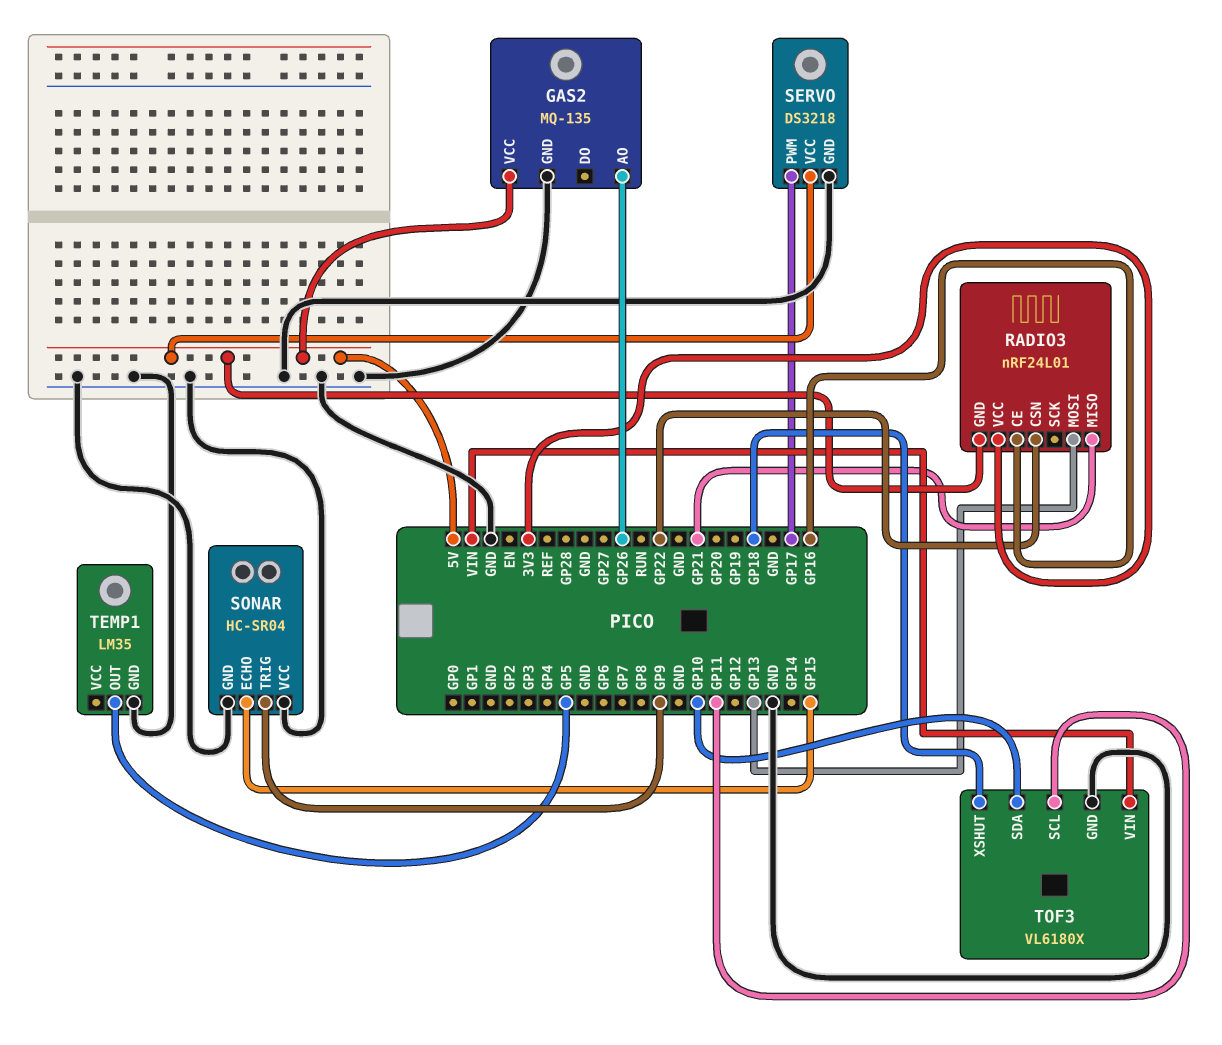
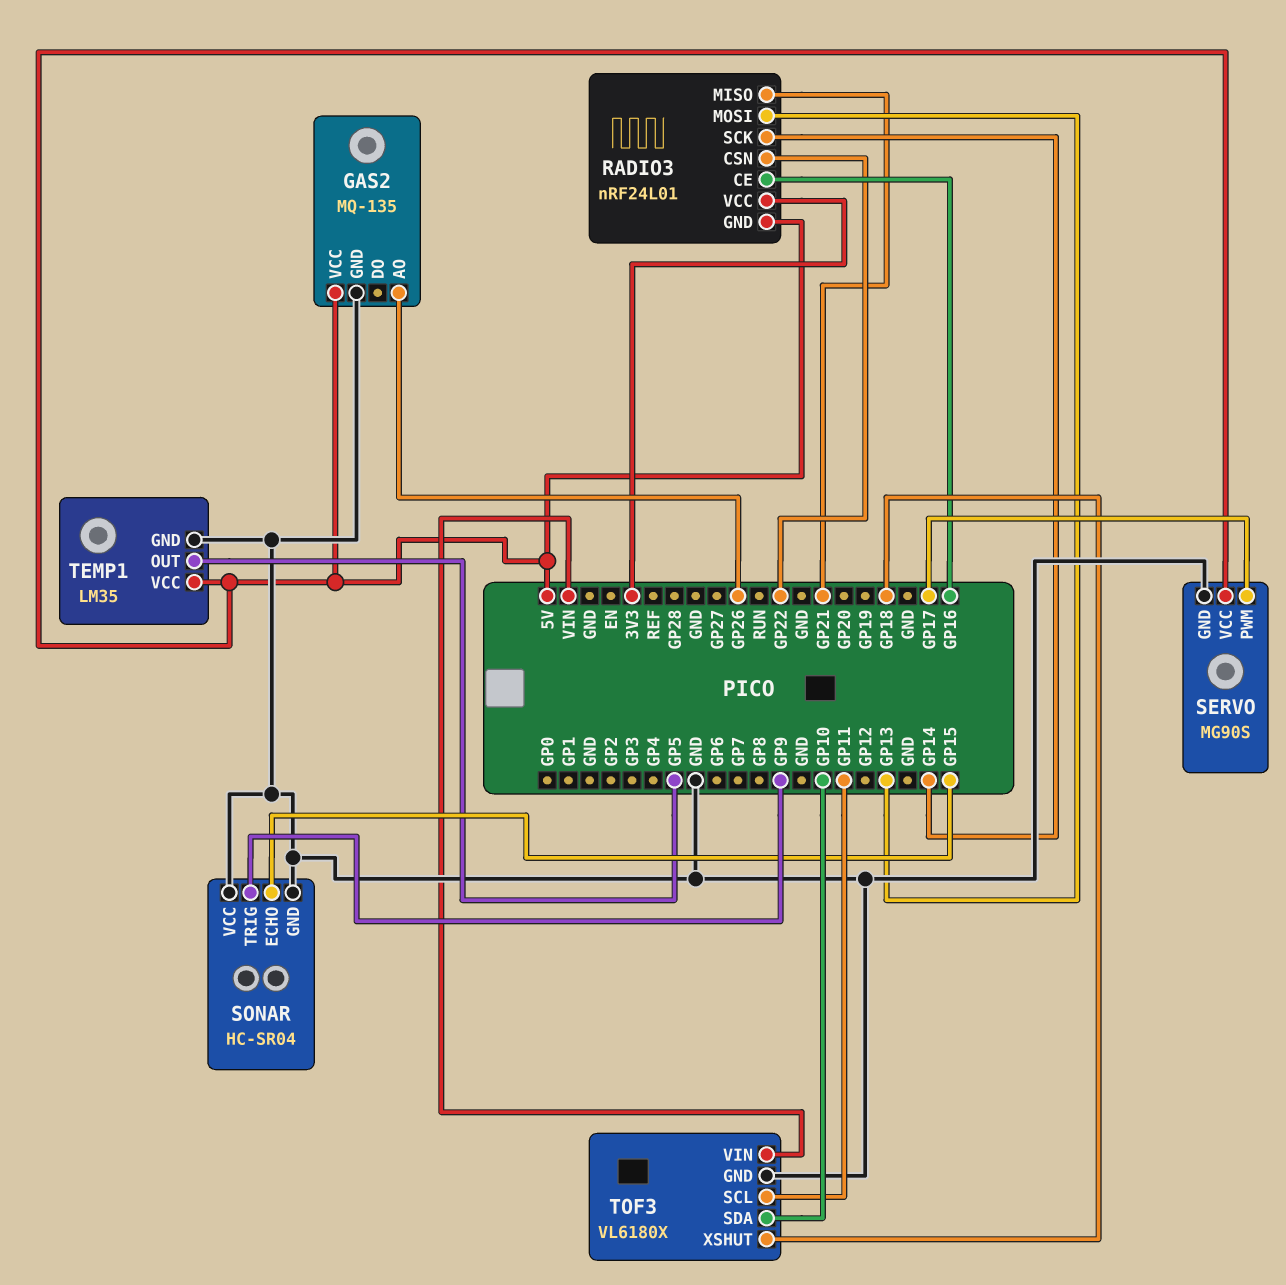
RADIO3 pin SCK: none -> GP14
SERVO: DS3218 -> MG90S
TEMP1 pin VCC: none -> 5V

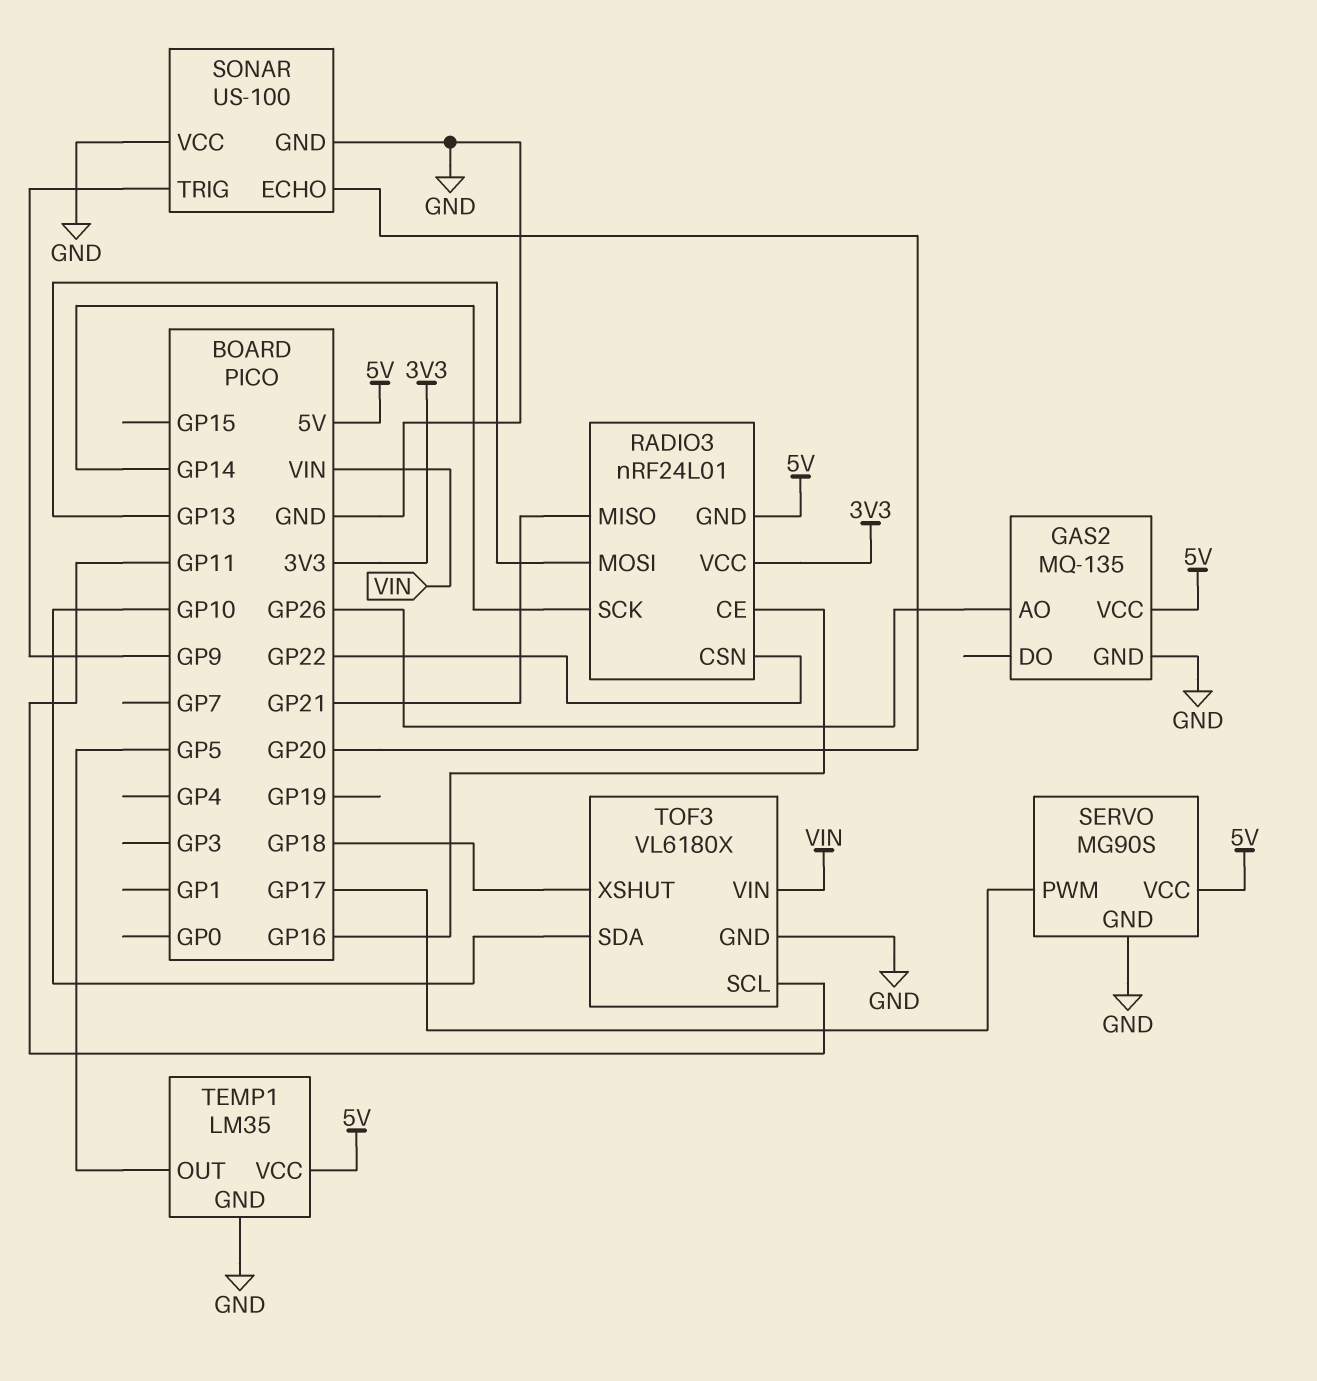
SONAR: HC-SR04 -> US-100
SONAR pin ECHO: GP15 -> GP20

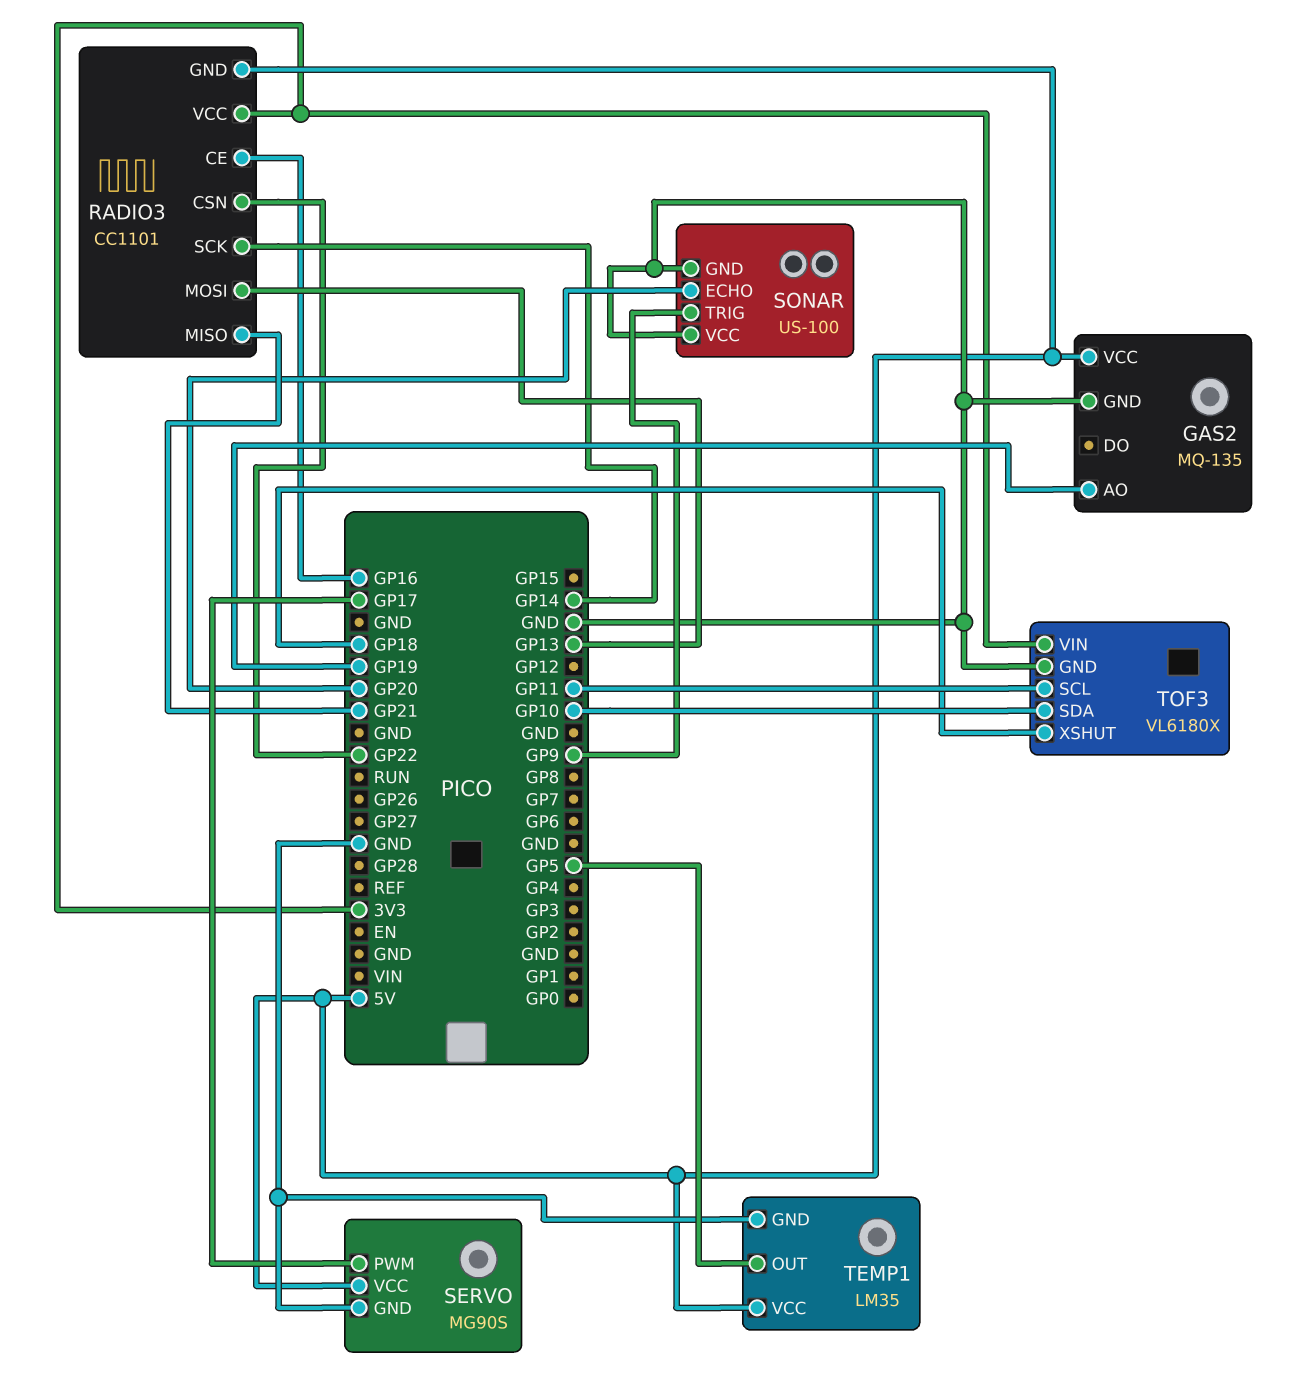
GAS2 pin AO: GP26 -> GP19
RADIO3: nRF24L01 -> CC1101
TOF3 pin VIN: VIN -> 3V3

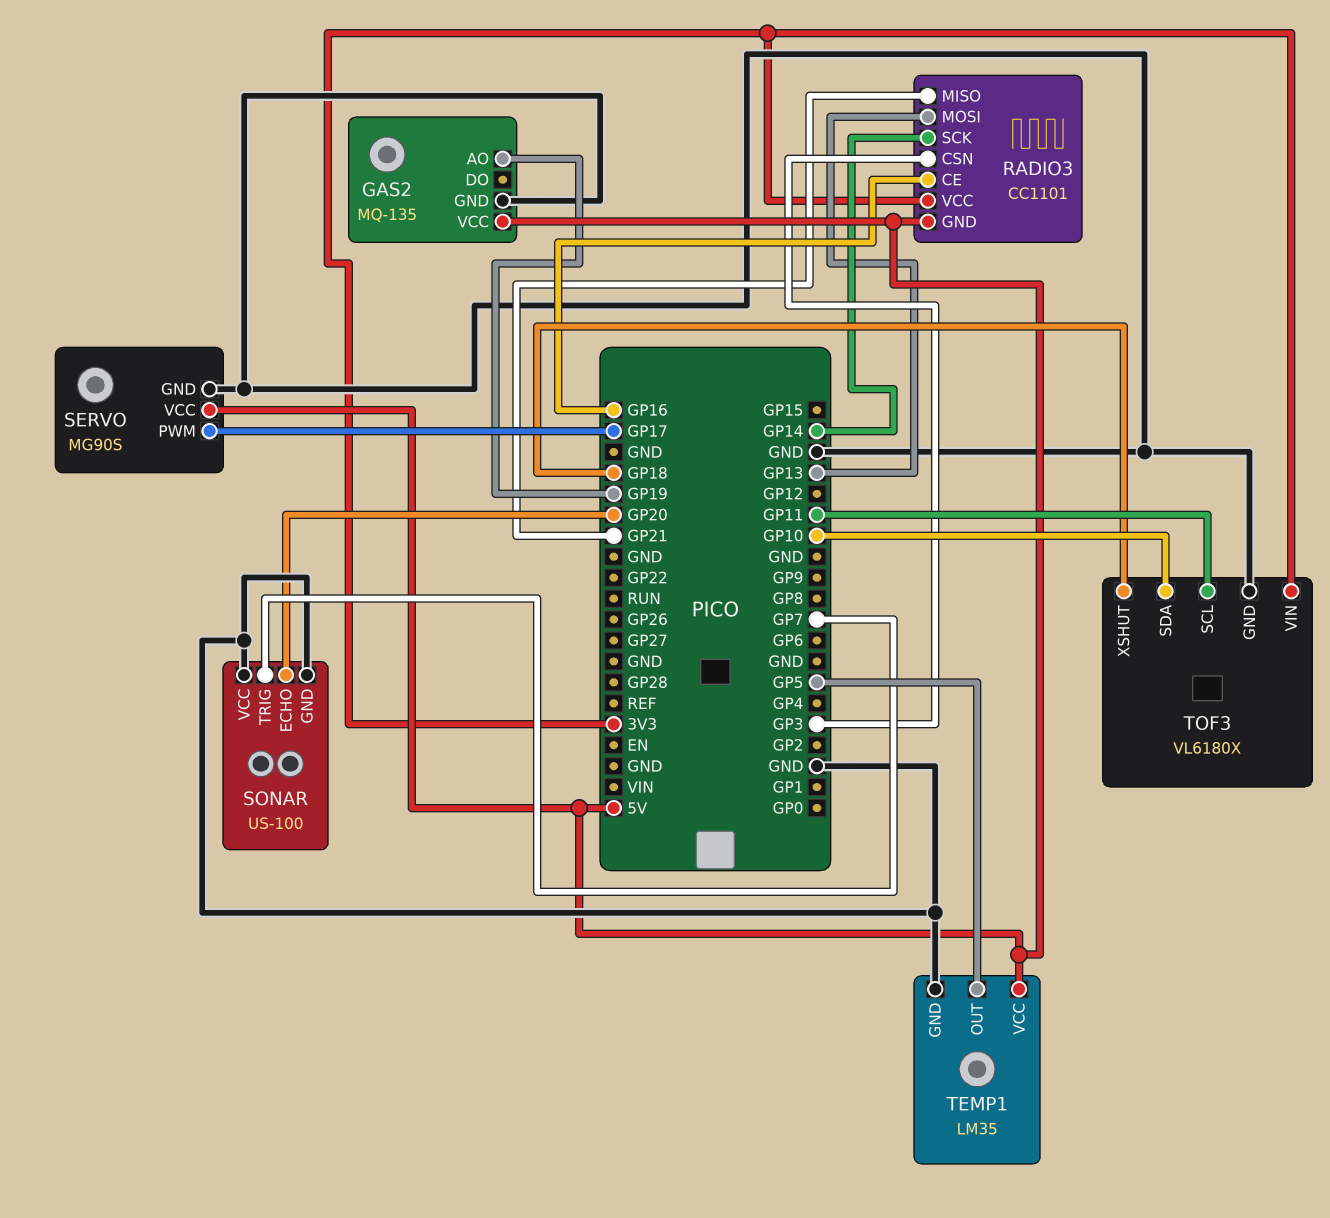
RADIO3 pin CSN: GP22 -> GP3
SONAR pin TRIG: GP9 -> GP7

